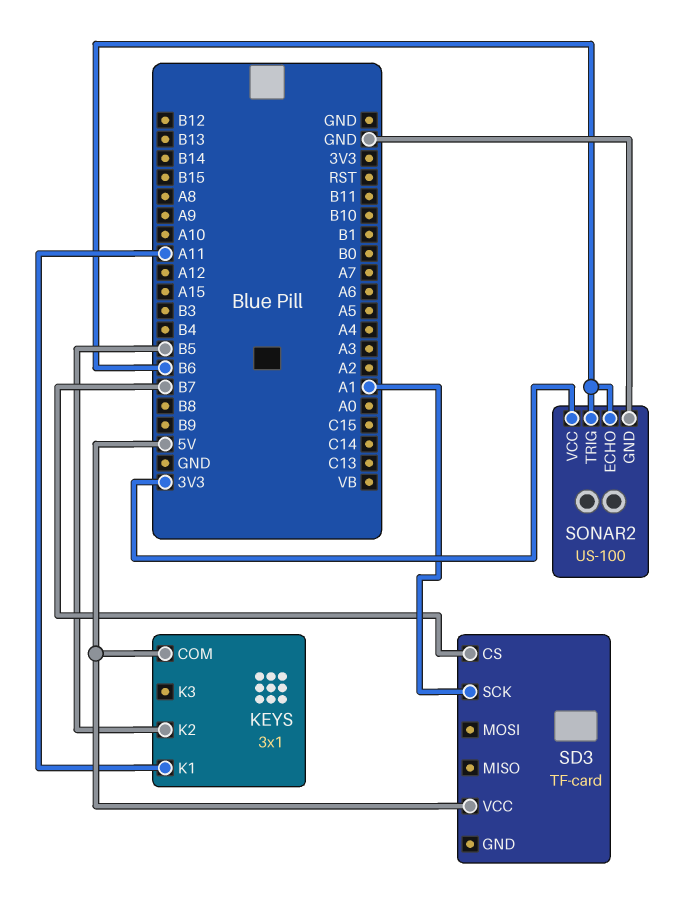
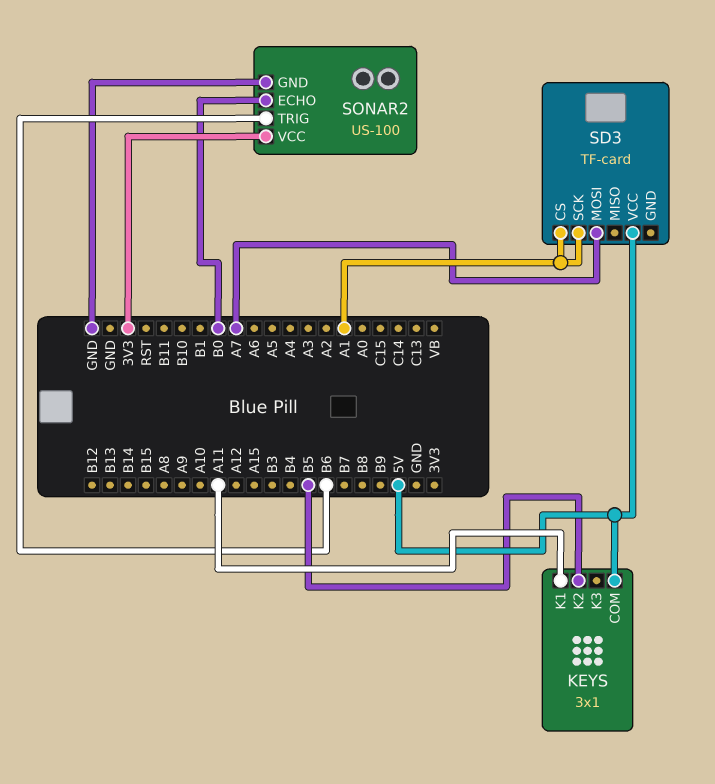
SD3 pin CS: B7 -> A1
SD3 pin MOSI: none -> A7
SONAR2 pin ECHO: B6 -> B0

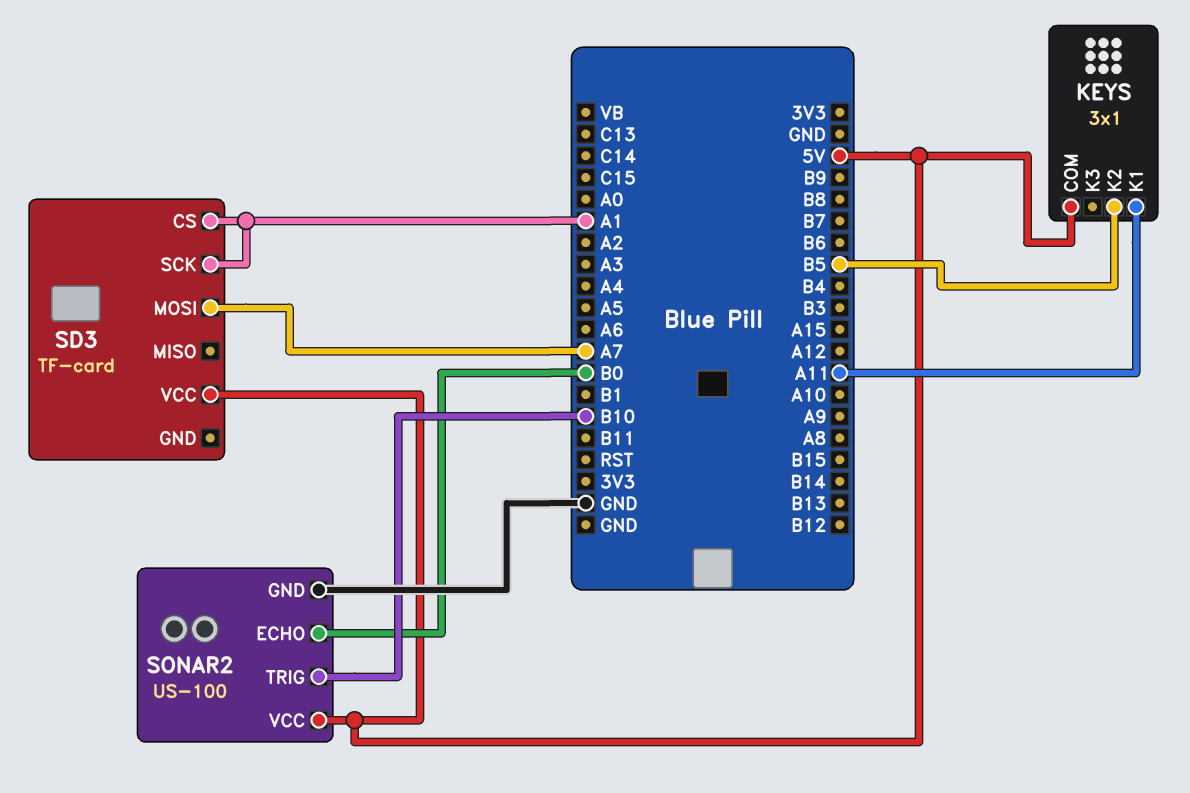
SONAR2 pin TRIG: B6 -> B10
SONAR2 pin VCC: 3V3 -> 5V

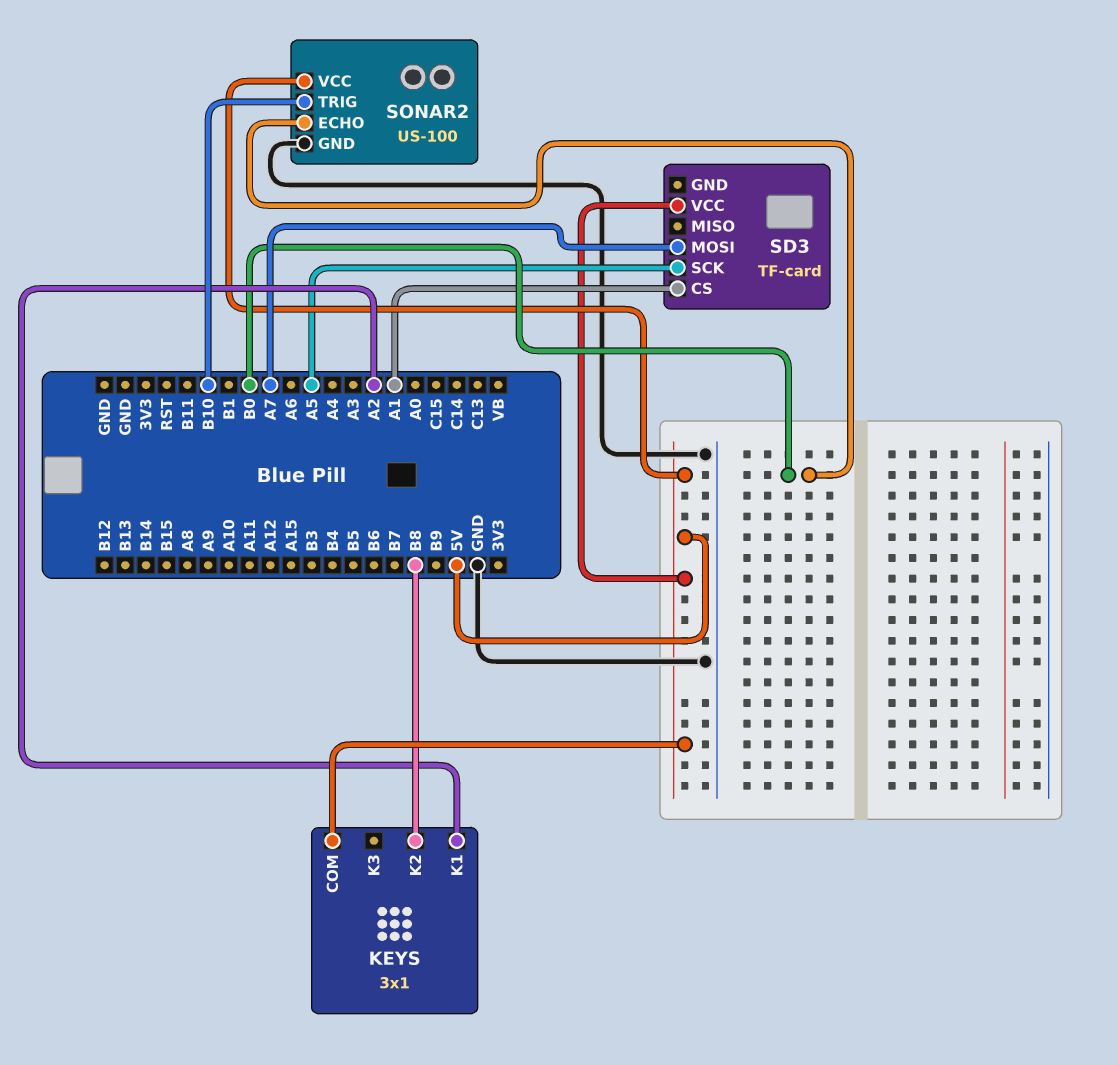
KEYS pin K1: A11 -> A2
KEYS pin K2: B5 -> B8
SD3 pin SCK: A1 -> A5

